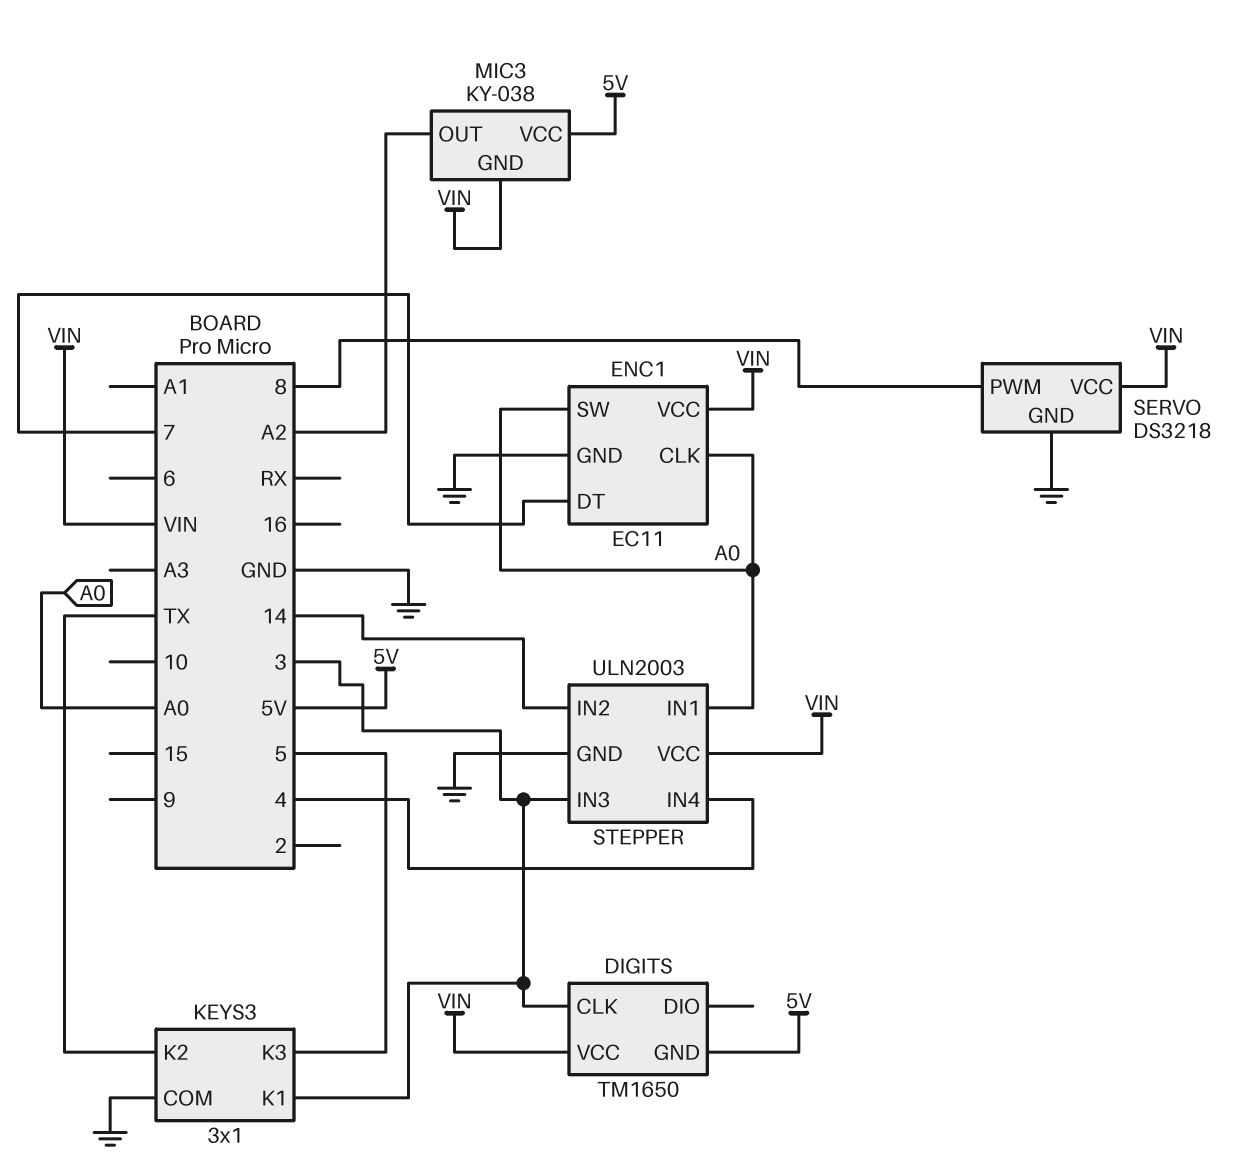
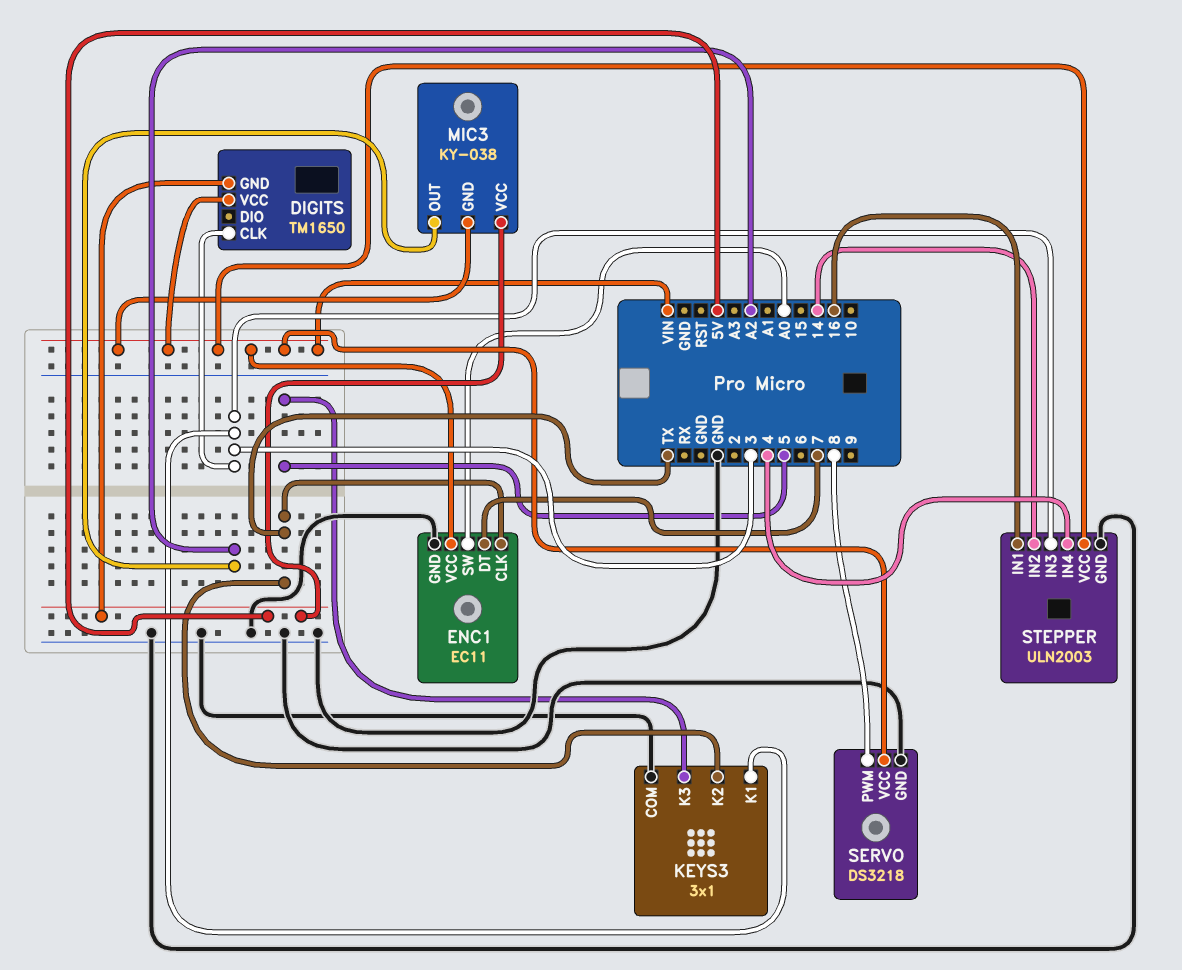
ENC1 pin CLK: A0 -> TX
STEPPER pin IN1: A0 -> 16

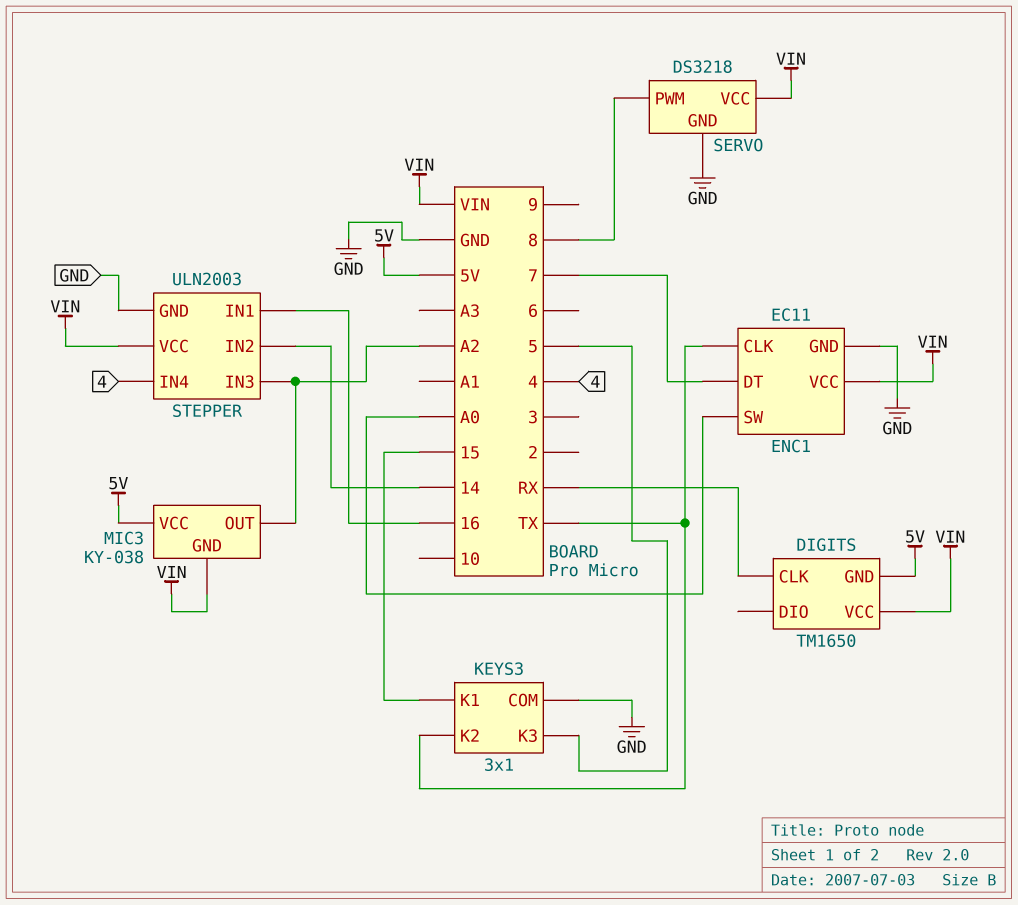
DIGITS pin CLK: 3 -> RX
KEYS3 pin K1: 3 -> 15
STEPPER pin IN3: 3 -> A2

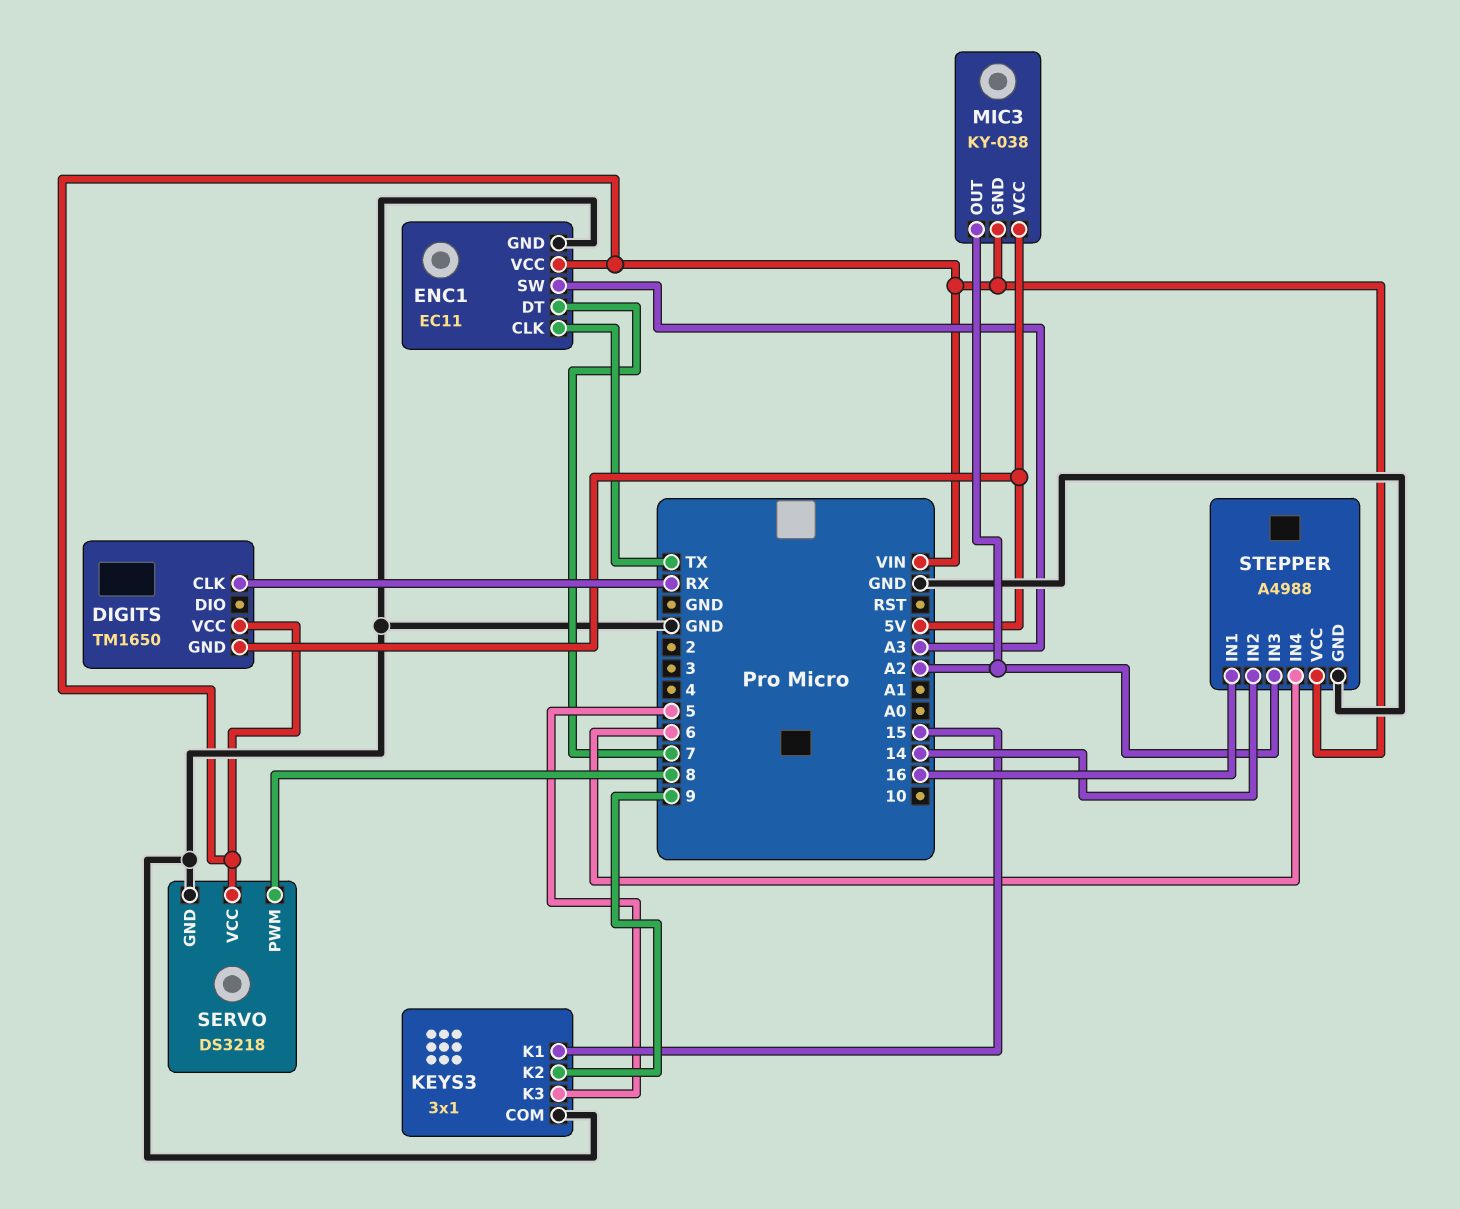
ENC1 pin SW: A0 -> A3
KEYS3 pin K2: TX -> 9
STEPPER: ULN2003 -> A4988
STEPPER pin IN4: 4 -> 6

